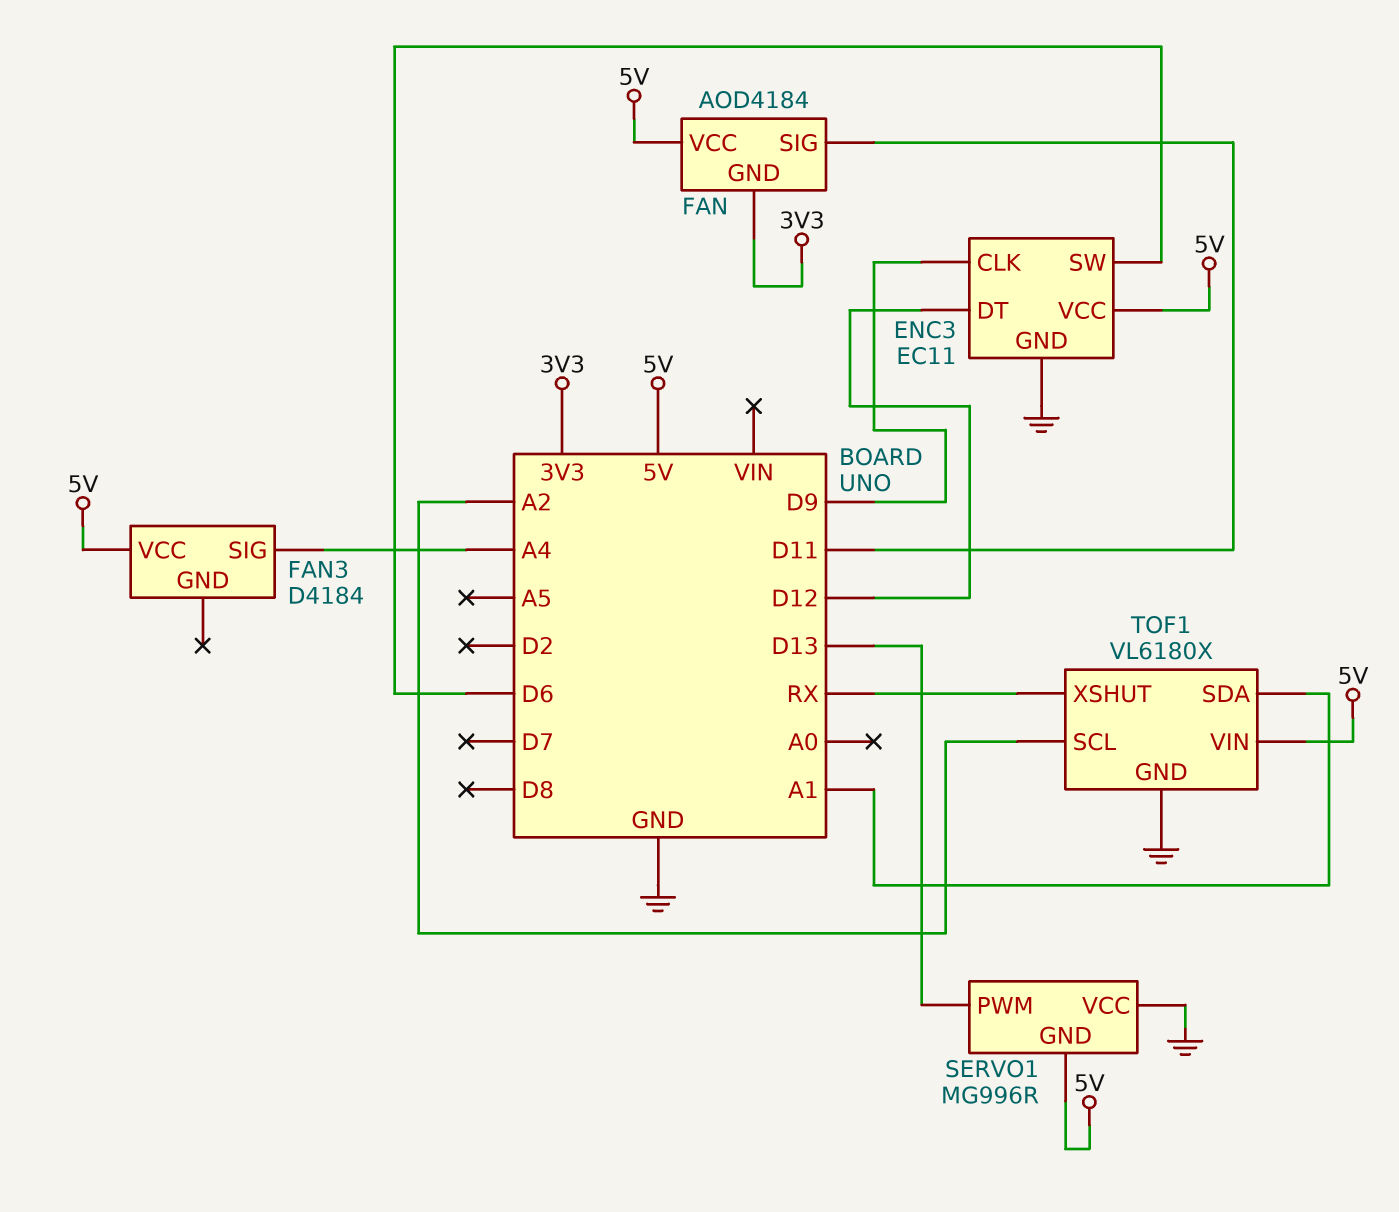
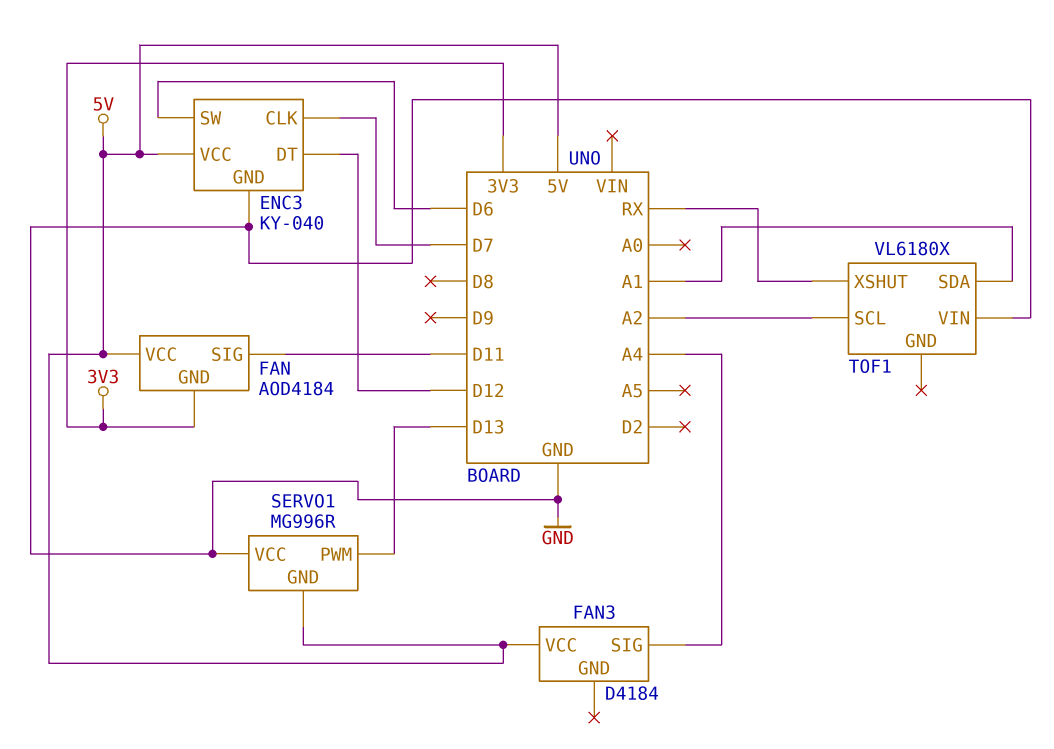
ENC3: EC11 -> KY-040
ENC3 pin CLK: D9 -> D7
TOF1 pin GND: GND -> none
TOF1 pin VIN: 5V -> GND

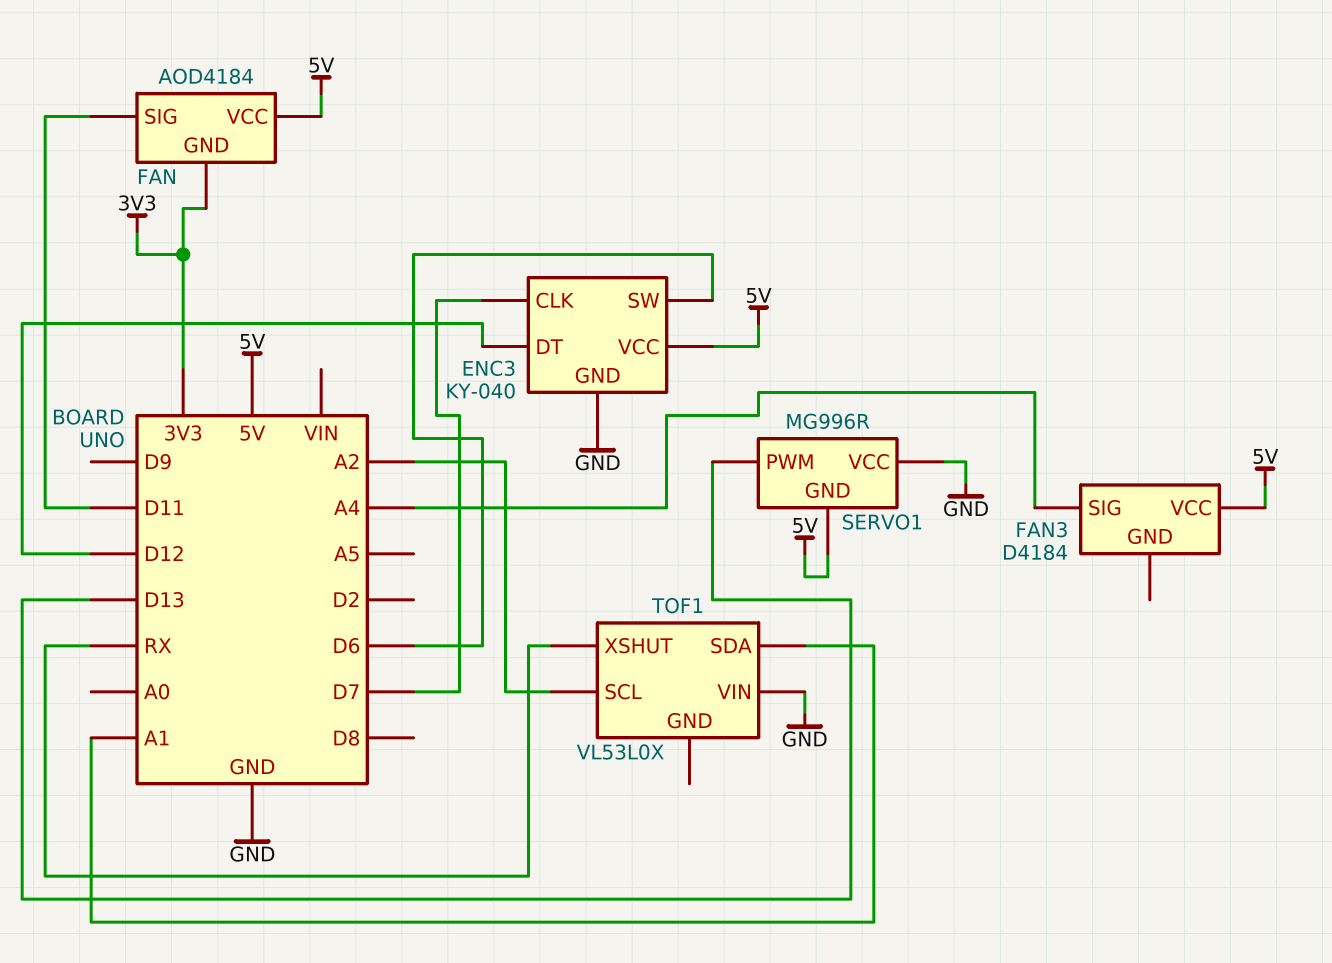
TOF1: VL6180X -> VL53L0X

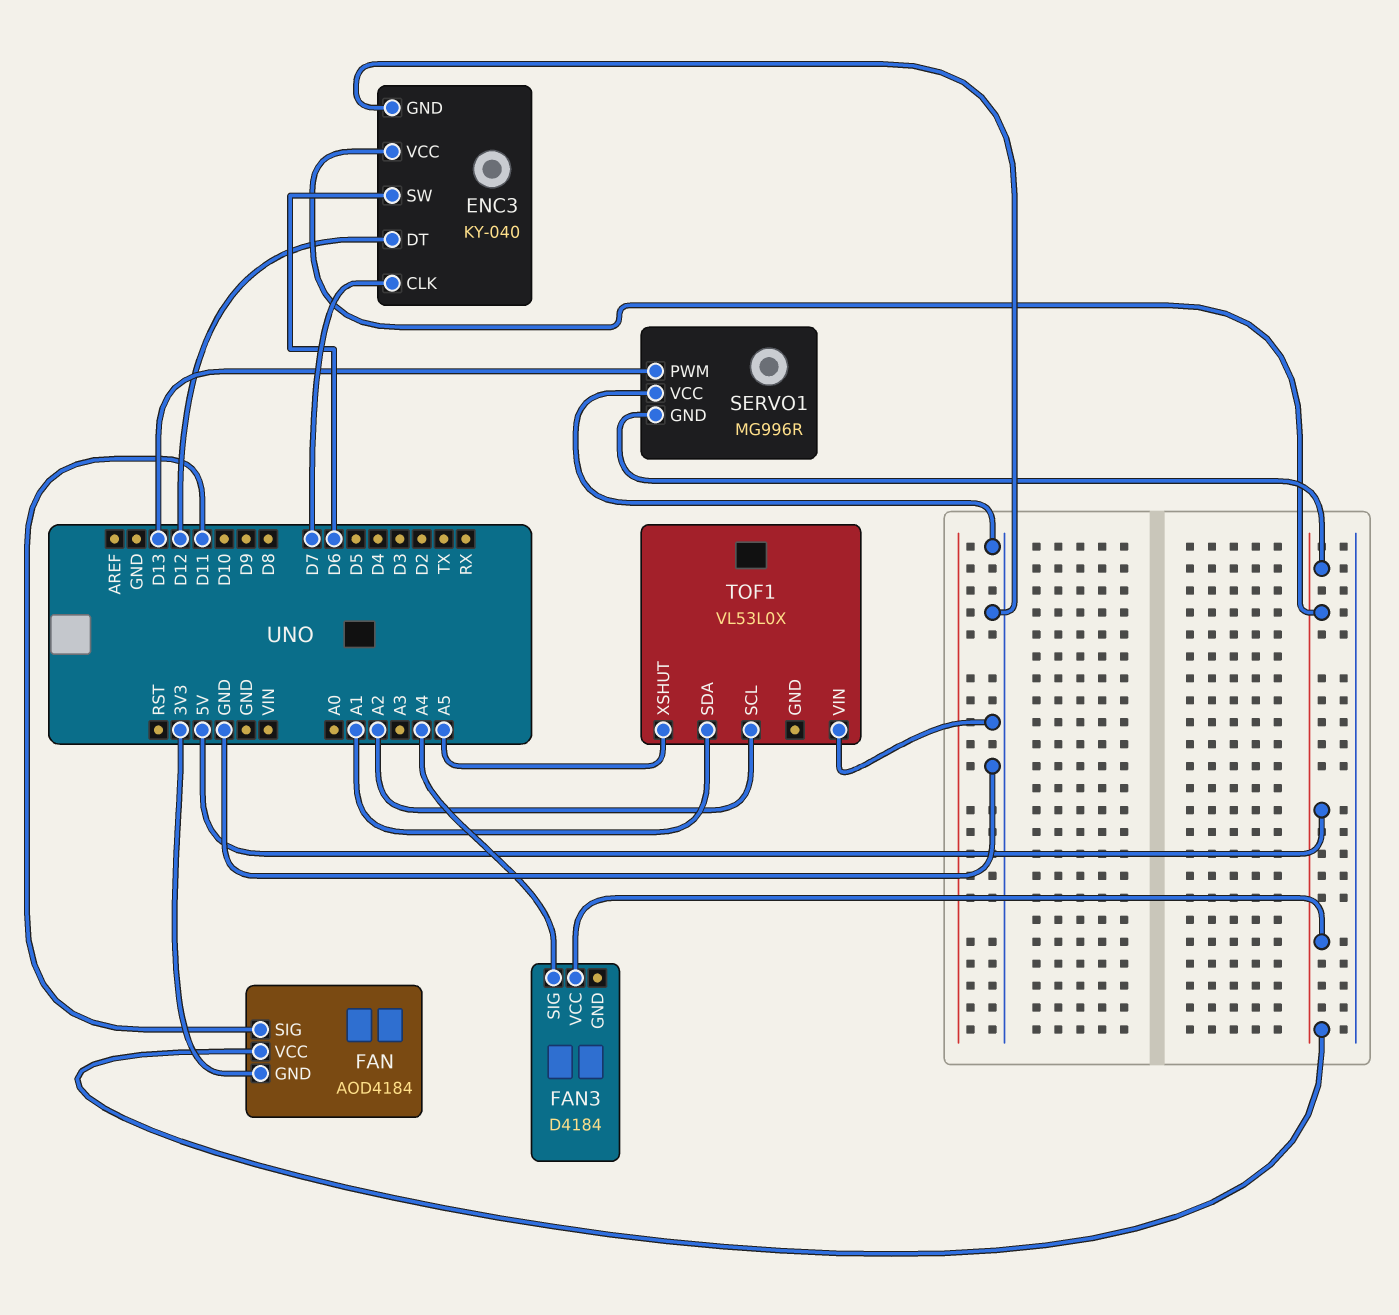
TOF1 pin XSHUT: RX -> A5

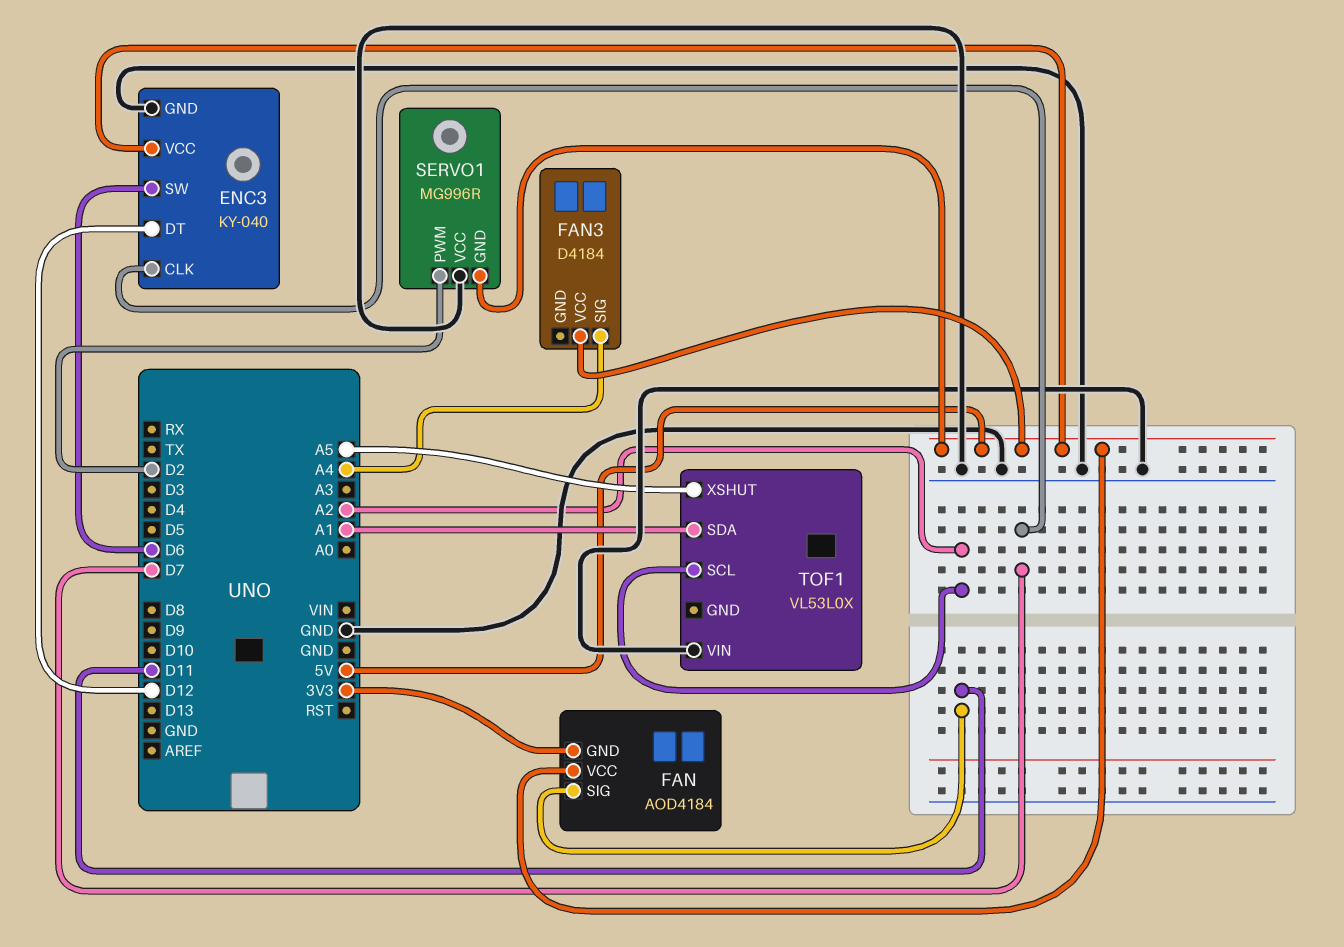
SERVO1 pin PWM: D13 -> D2

